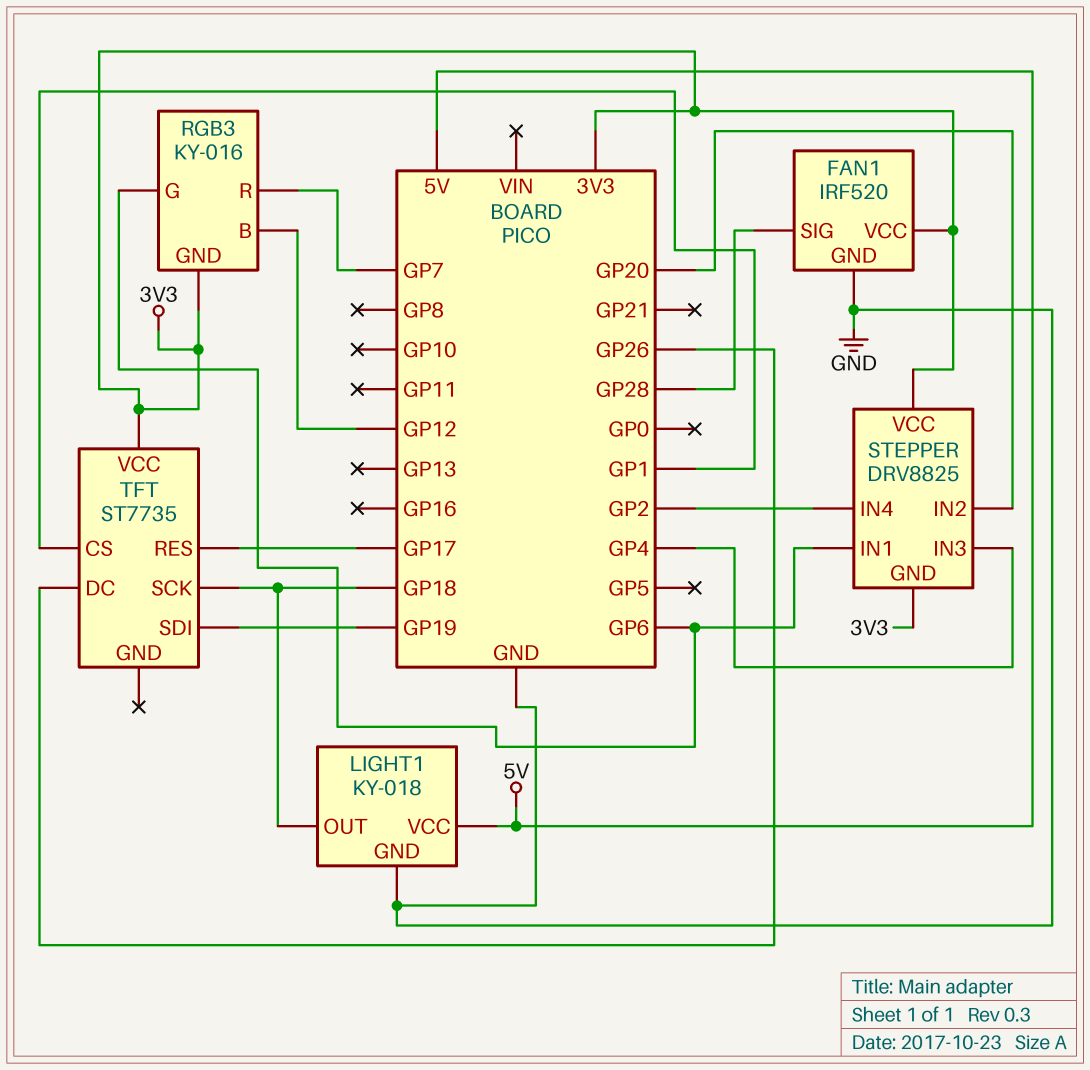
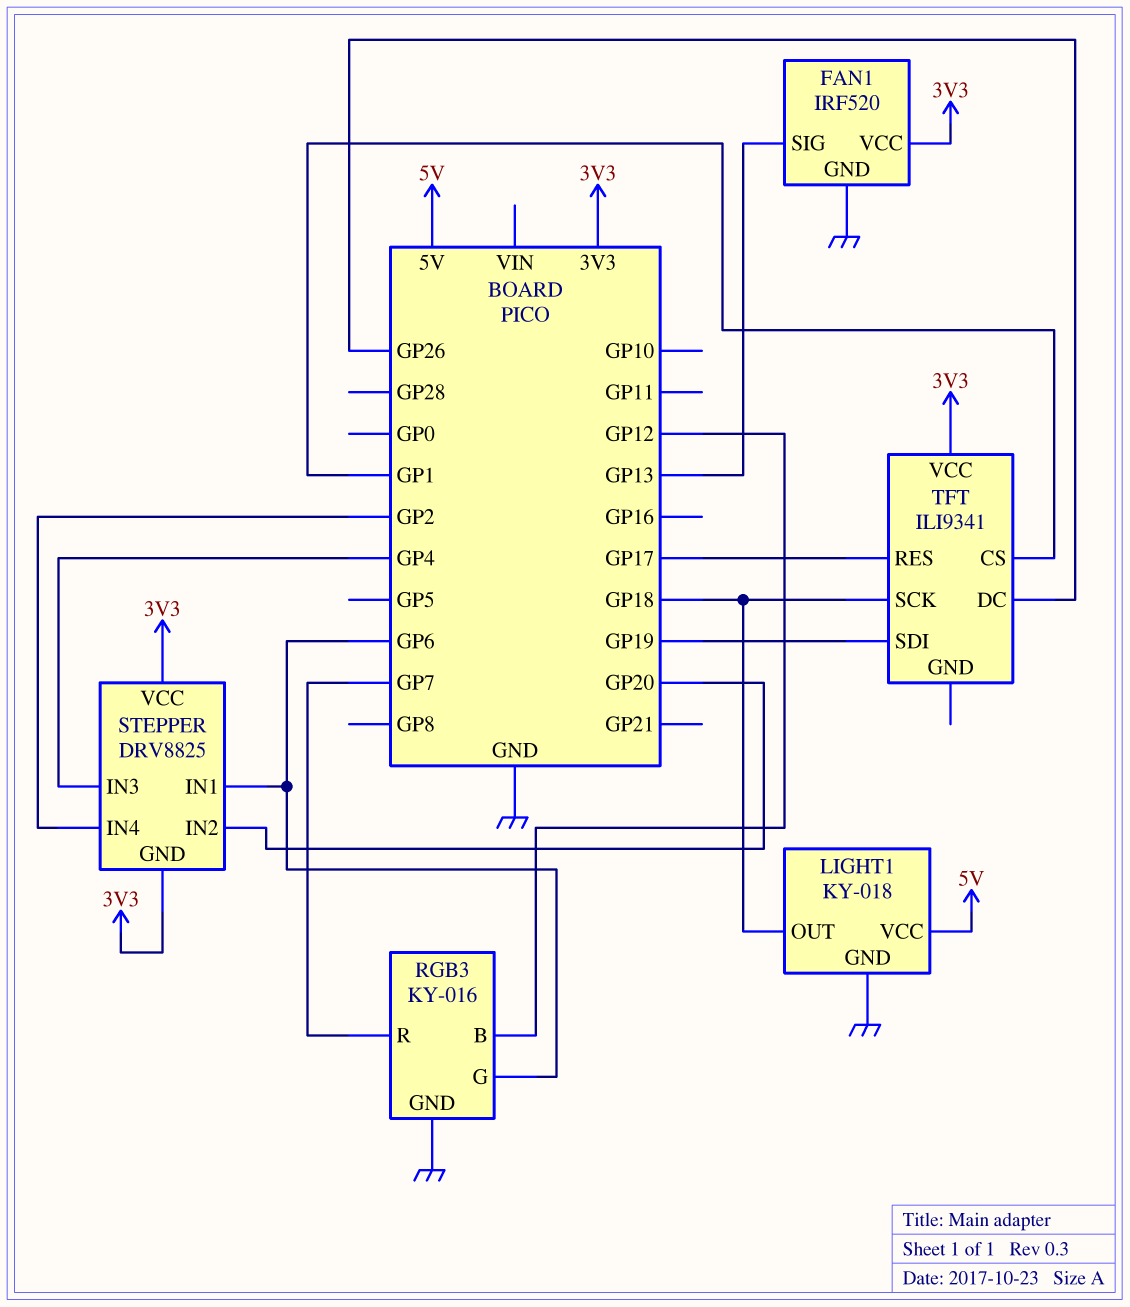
FAN1 pin SIG: GP28 -> GP13
RGB3 pin GND: 3V3 -> GND
TFT: ST7735 -> ILI9341

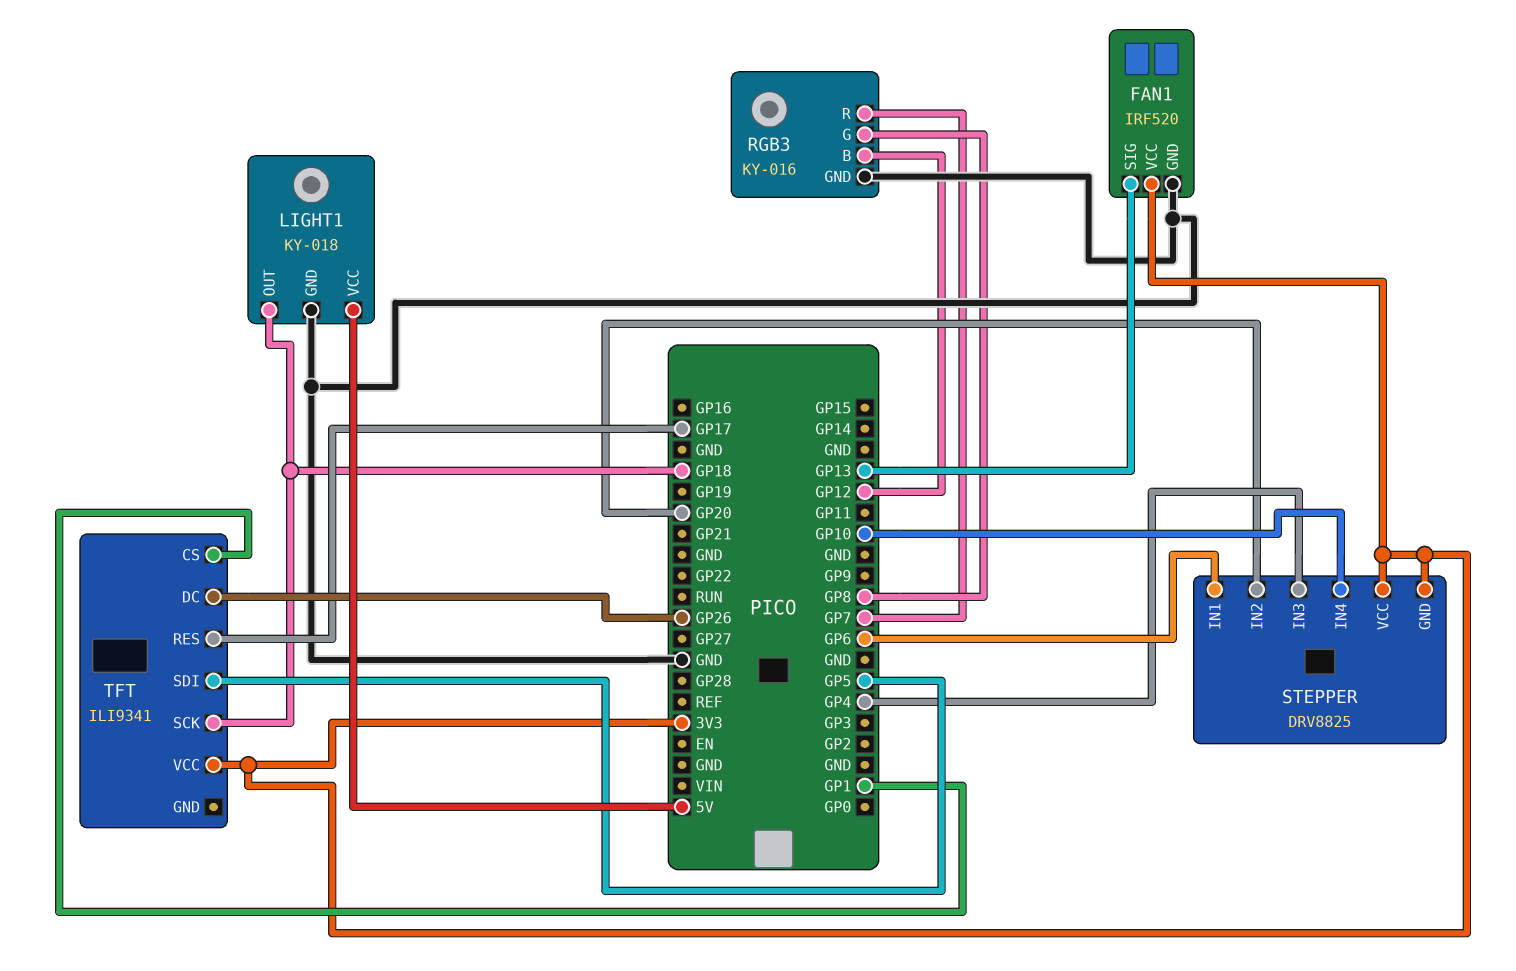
RGB3 pin G: GP6 -> GP8
STEPPER pin IN4: GP2 -> GP10
TFT pin SDI: GP19 -> GP5

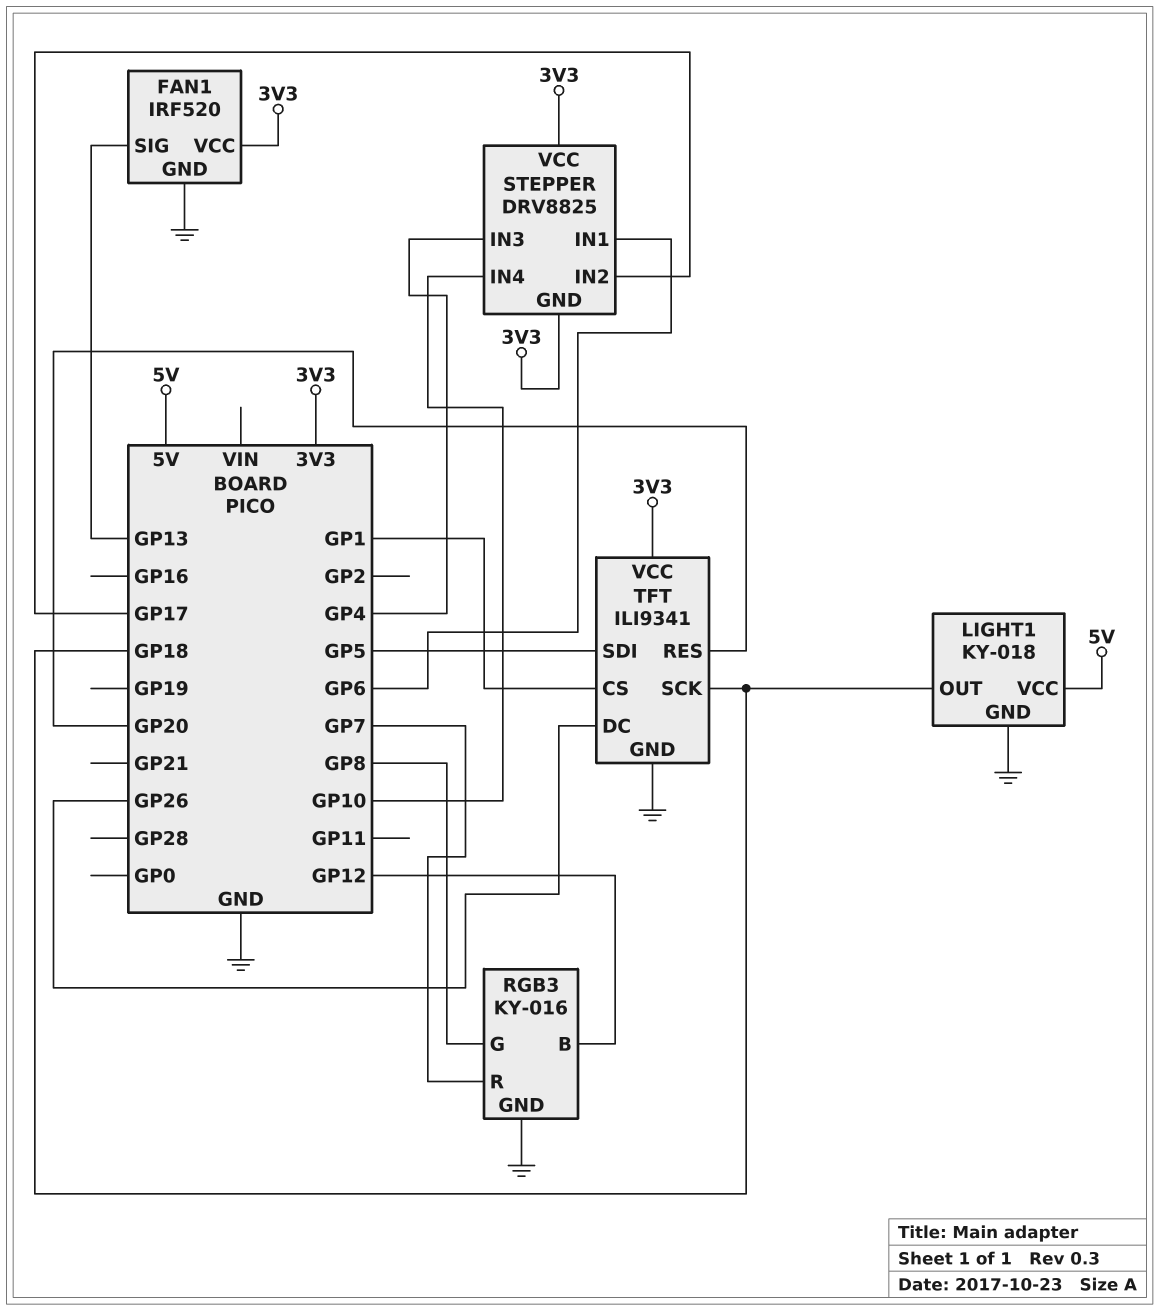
STEPPER pin IN2: GP20 -> GP17
TFT pin GND: none -> GND
TFT pin RES: GP17 -> GP20

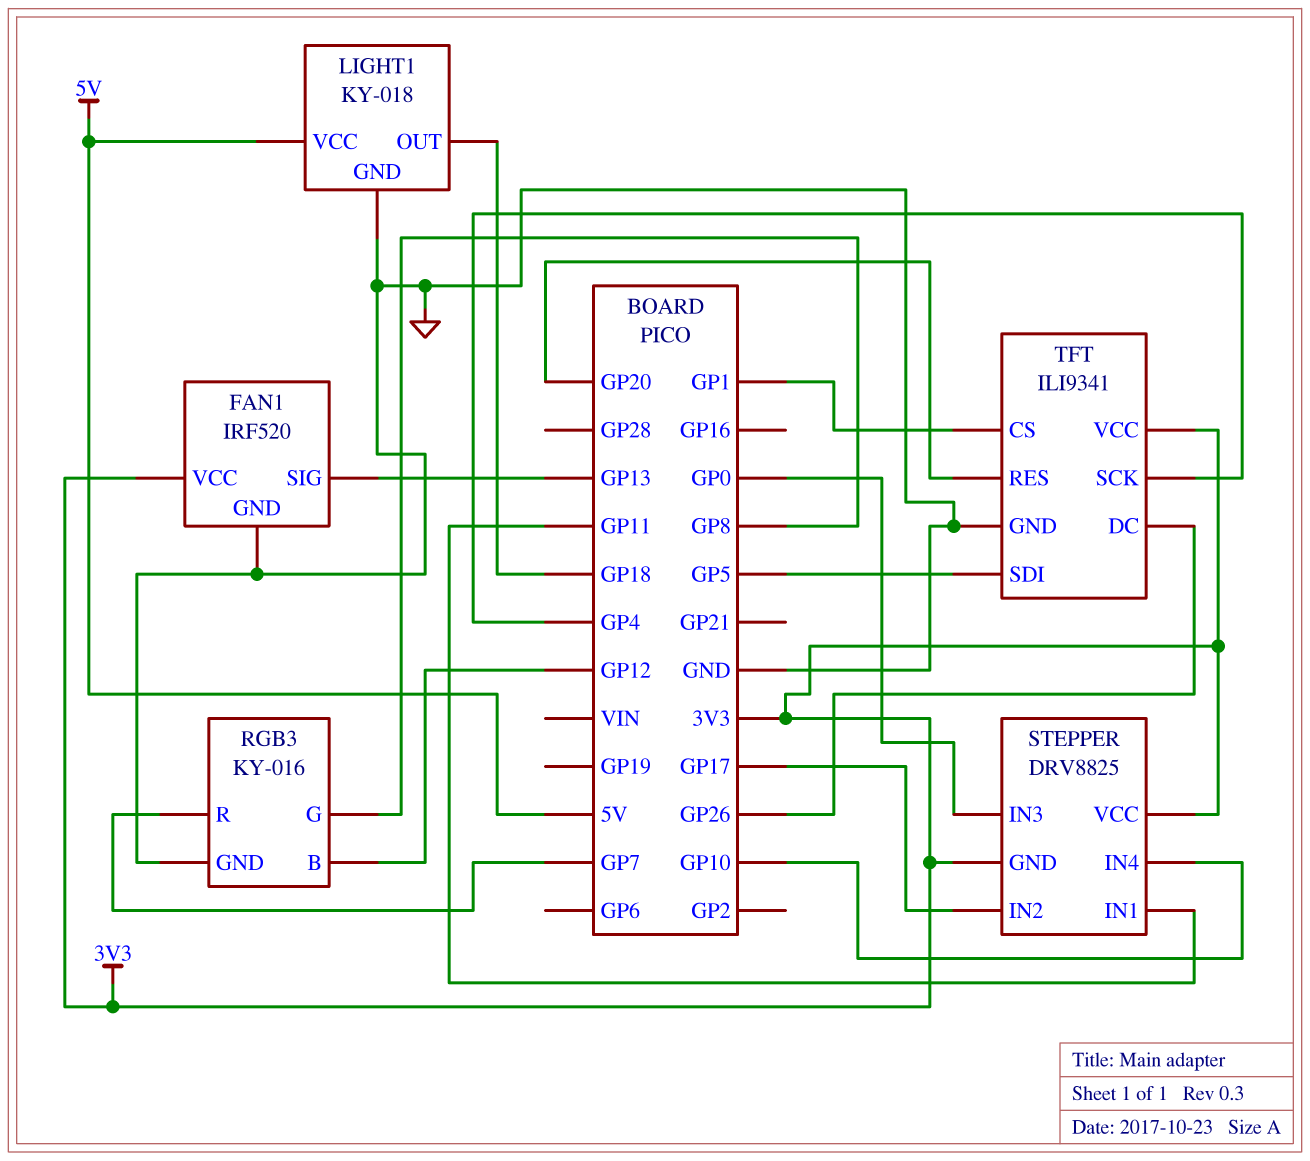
STEPPER pin IN1: GP6 -> GP11
STEPPER pin IN3: GP4 -> GP0
TFT pin SCK: GP18 -> GP4

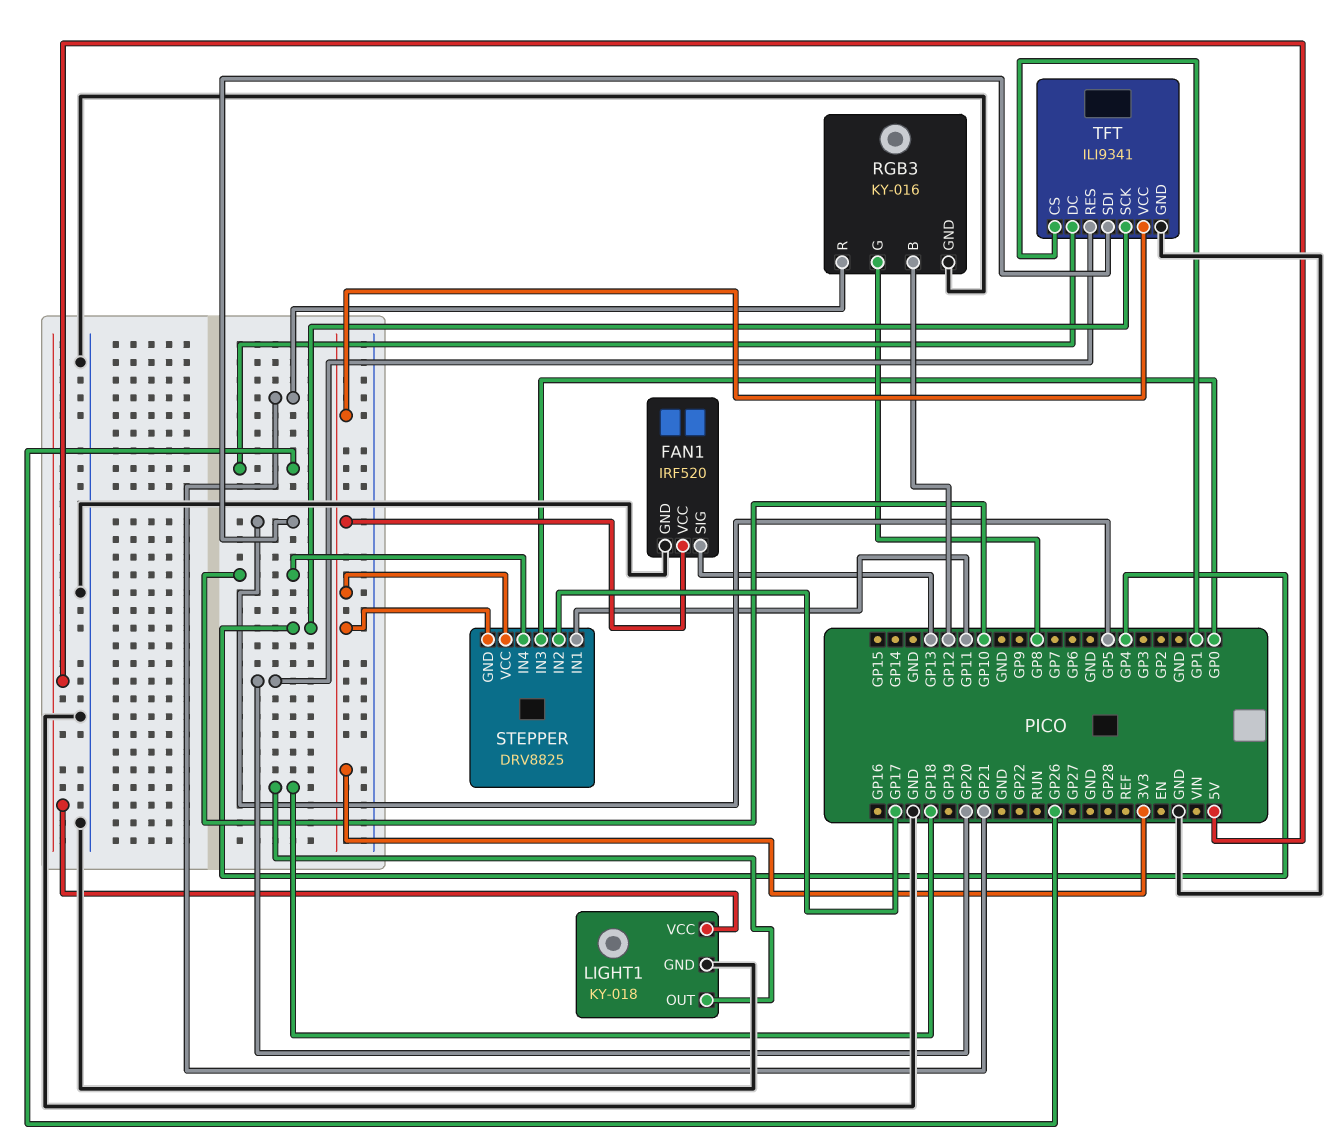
RGB3 pin R: GP7 -> GP21

